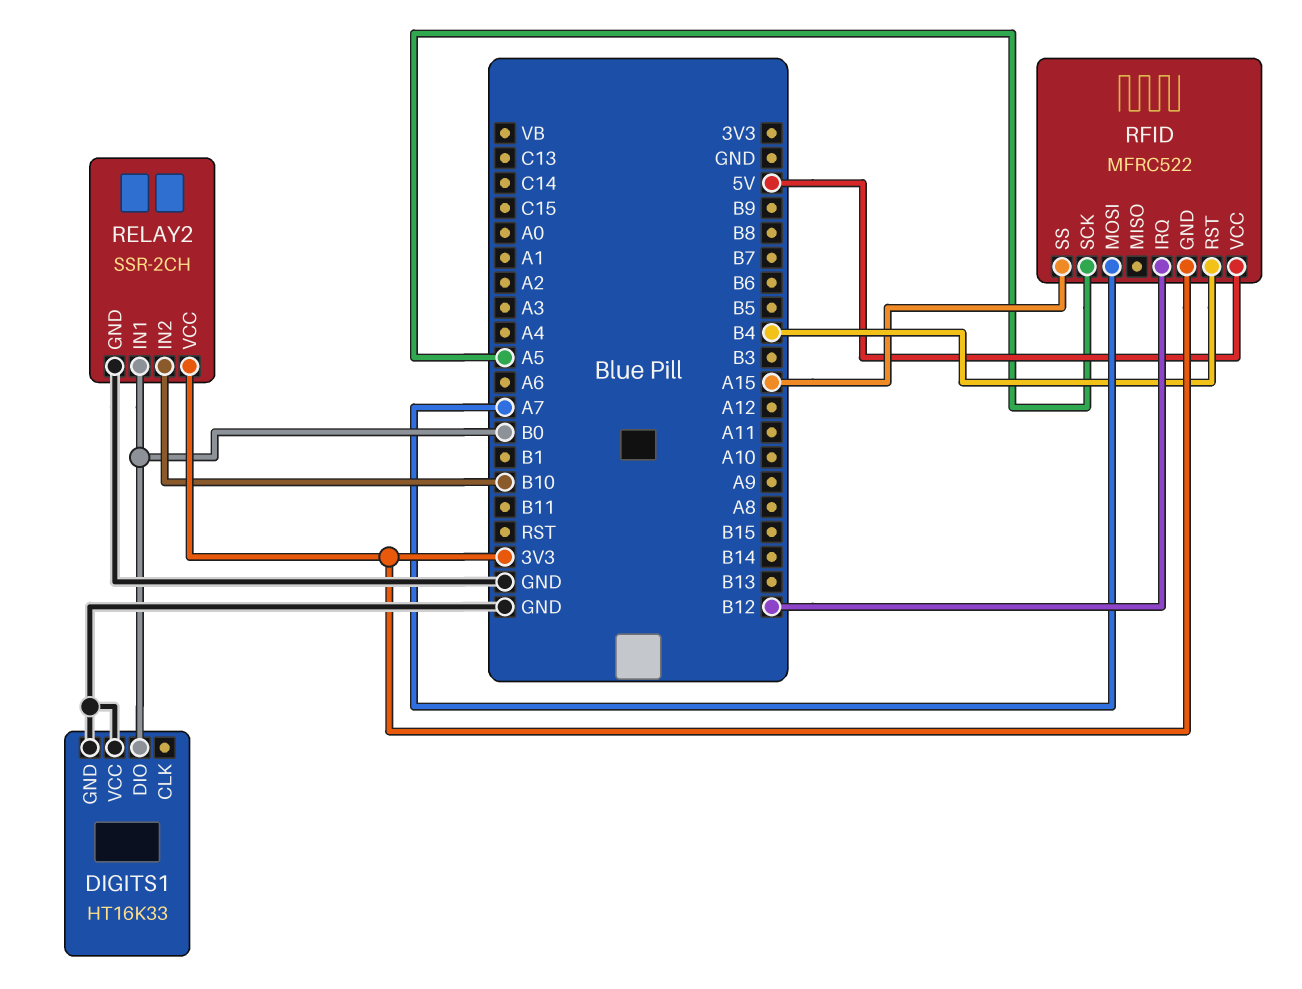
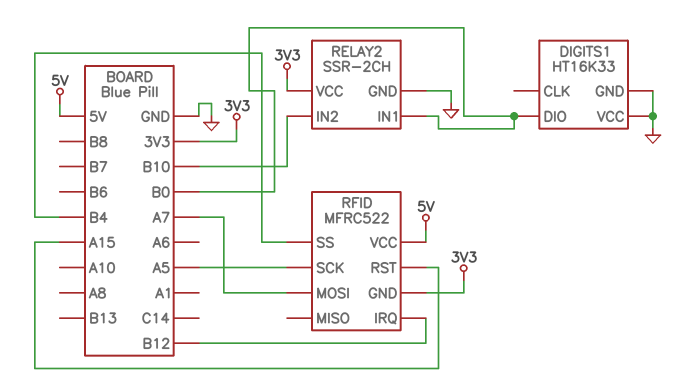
RFID pin RST: B4 -> A15
RFID pin SS: A15 -> B4

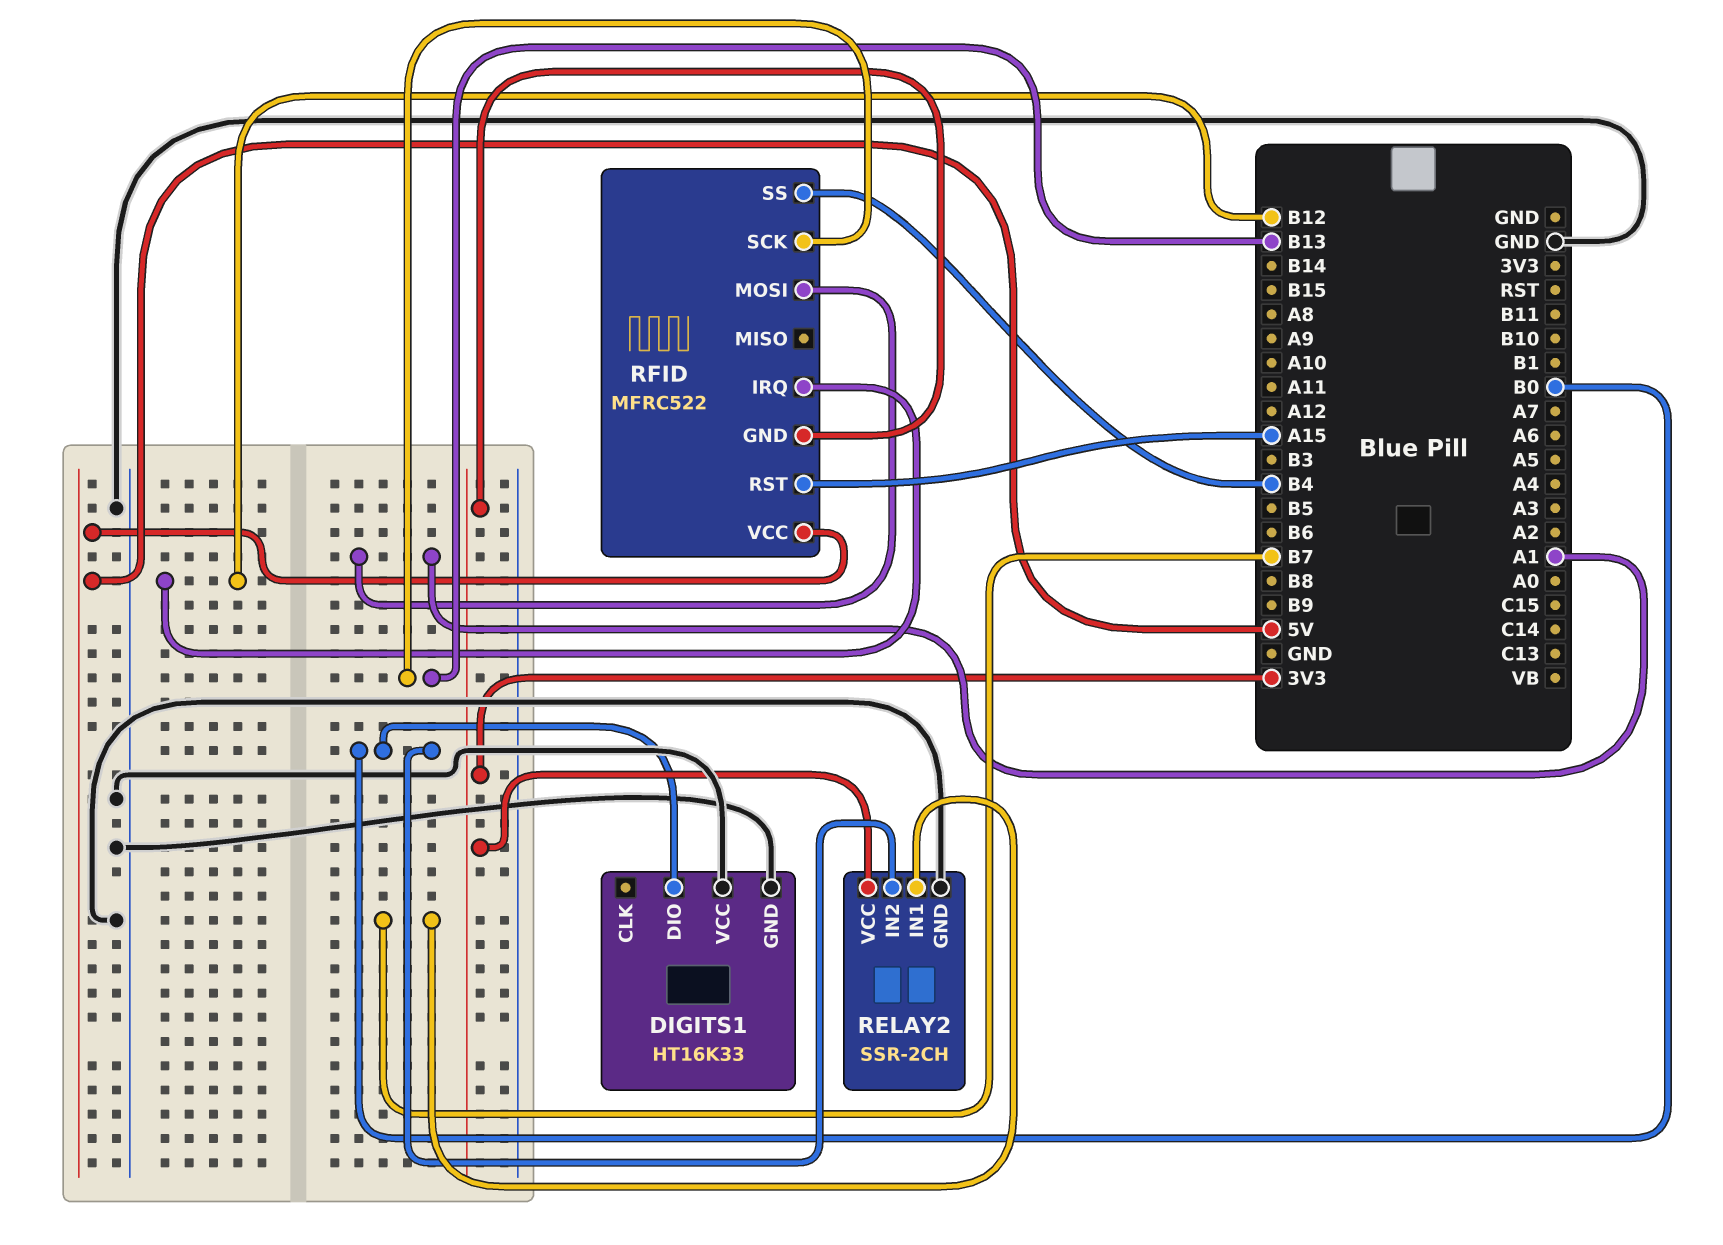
RELAY2 pin IN1: B0 -> B7
RELAY2 pin IN2: B10 -> B0
RFID pin MOSI: A7 -> A1
RFID pin SCK: A5 -> B13

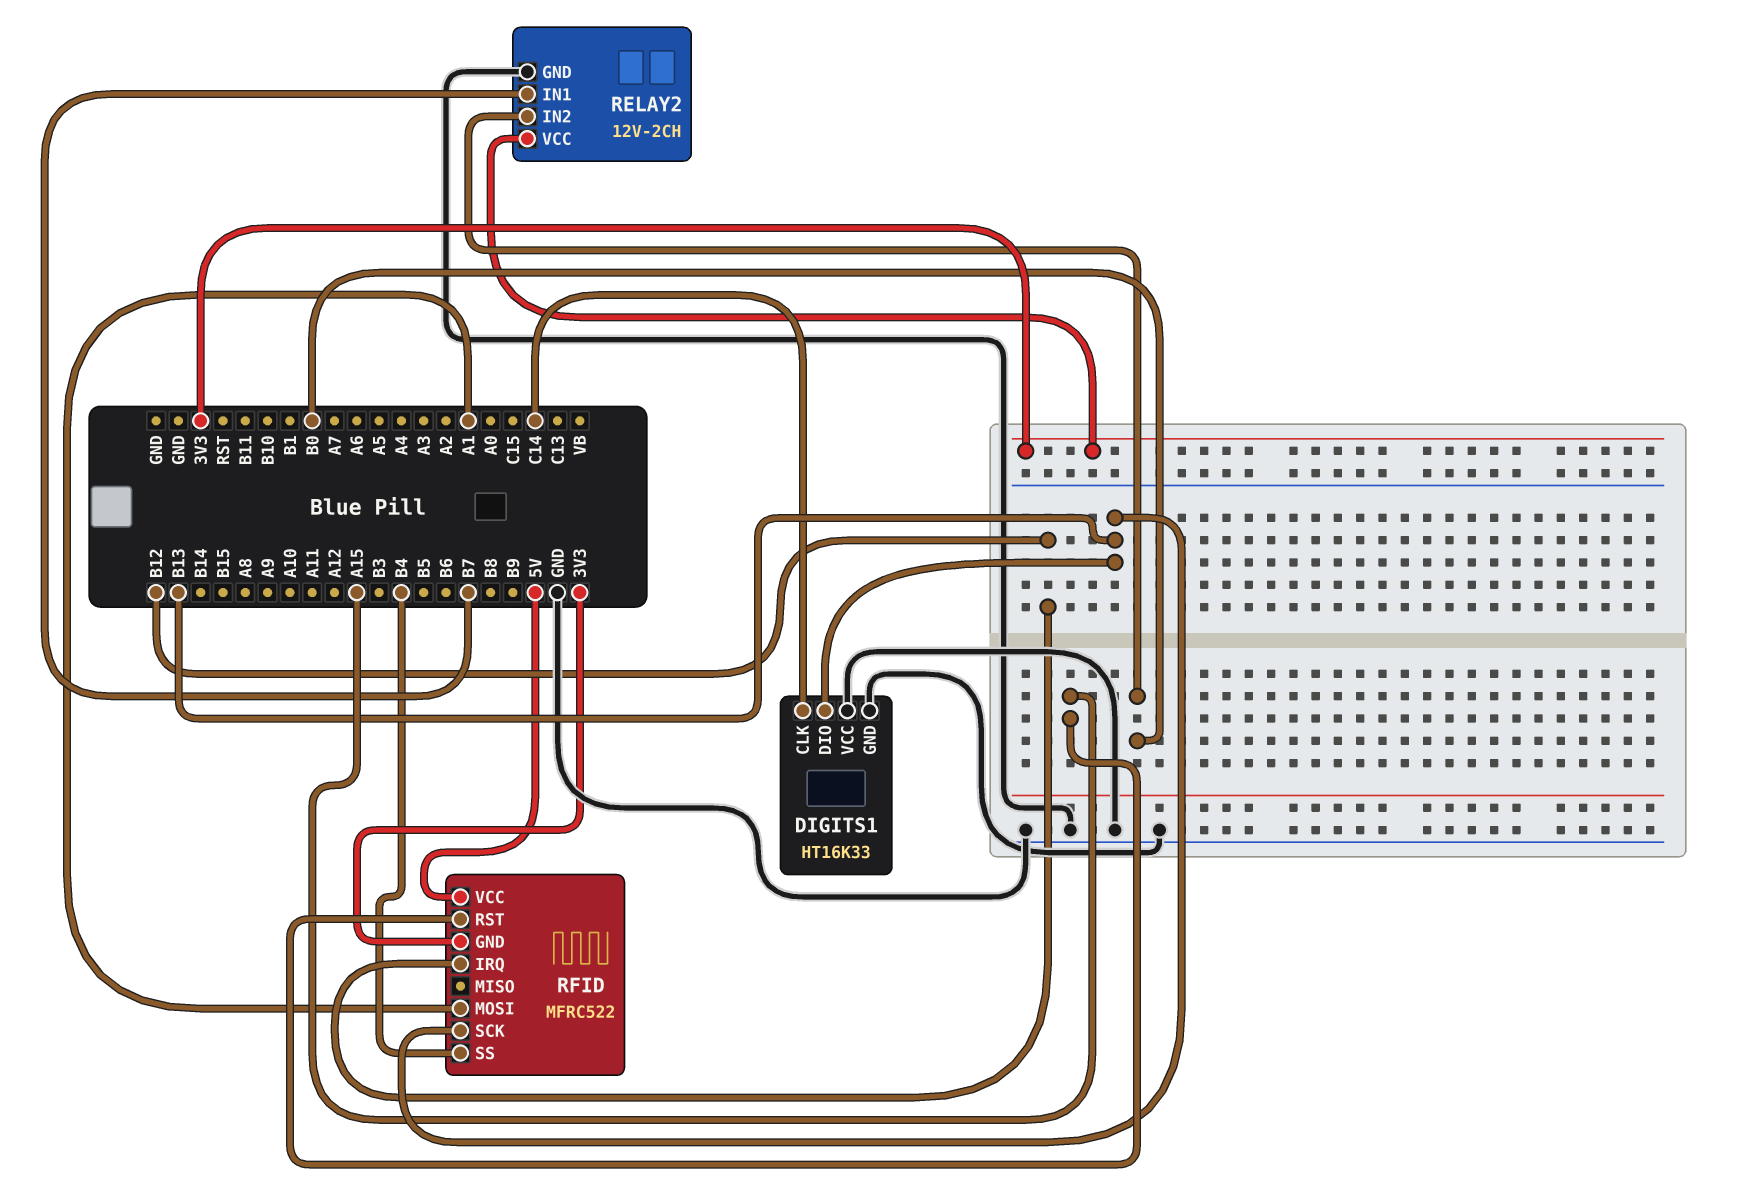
DIGITS1 pin CLK: none -> C14
DIGITS1 pin DIO: B0 -> B13
RELAY2: SSR-2CH -> 12V-2CH

